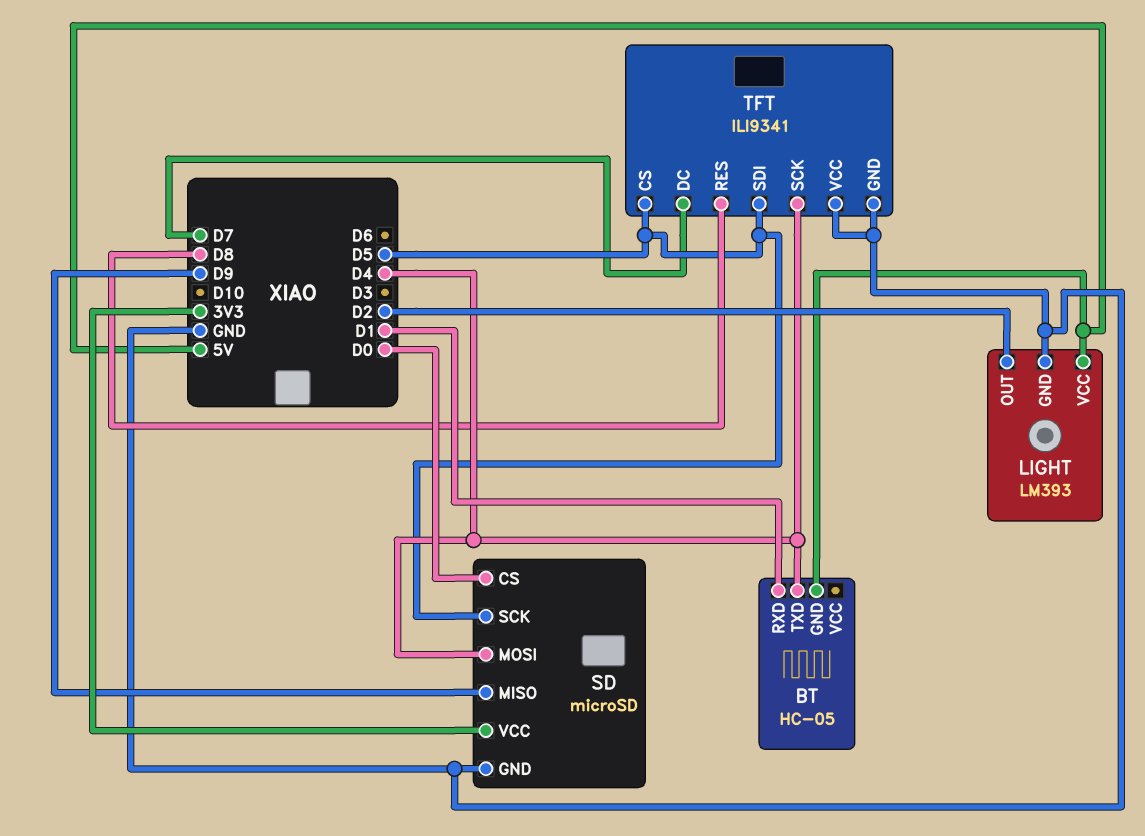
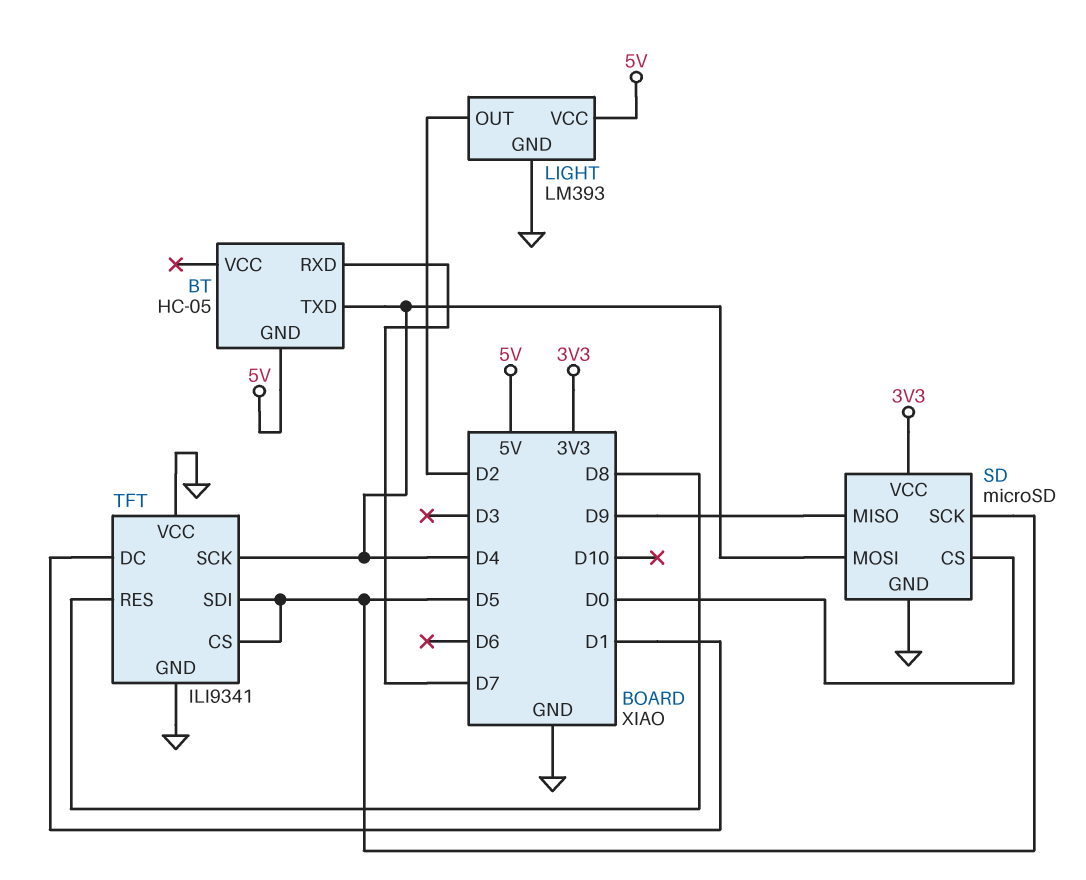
BT pin RXD: D1 -> D7
TFT pin DC: D7 -> D1

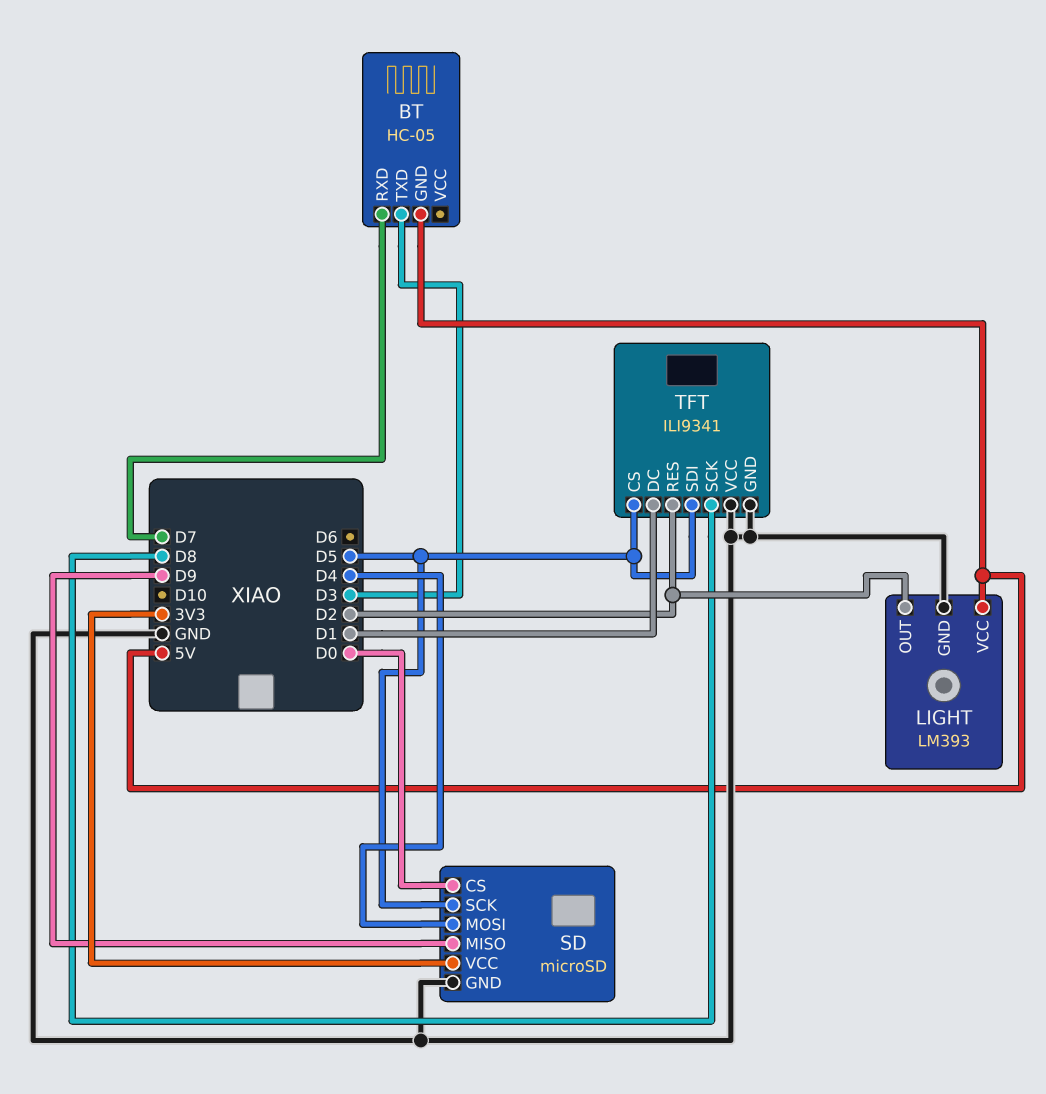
BT pin TXD: D4 -> D3
TFT pin RES: D8 -> D2
TFT pin SCK: D4 -> D8

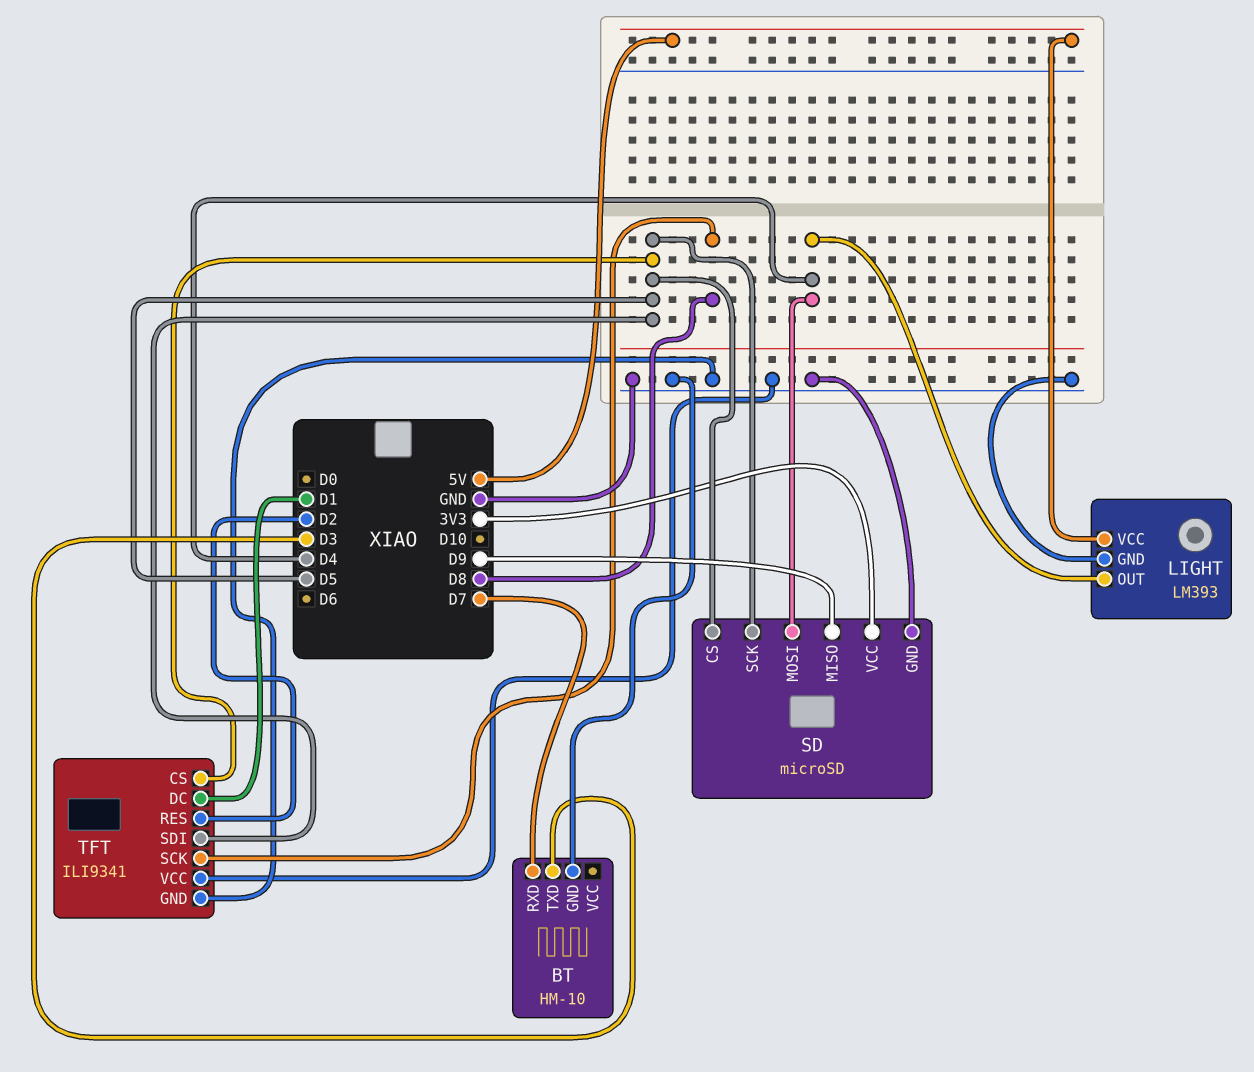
BT: HC-05 -> HM-10
BT pin GND: 5V -> GND
LIGHT pin OUT: D2 -> D4
SD pin CS: D0 -> D5

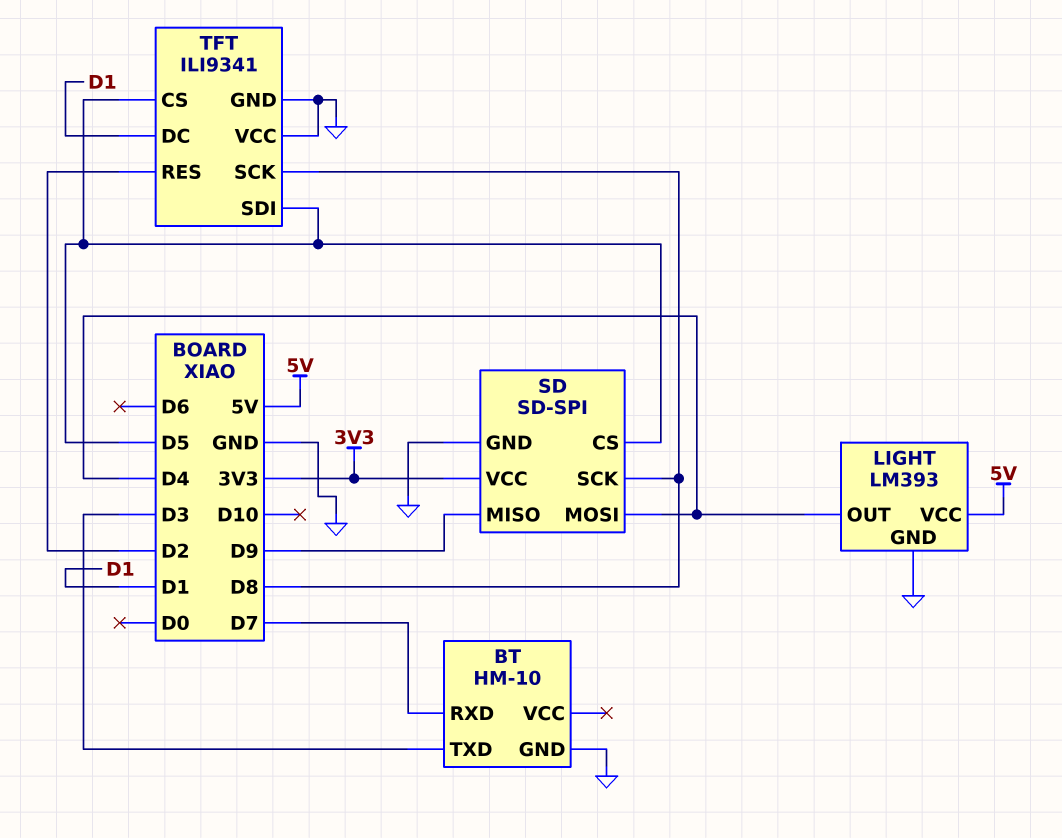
SD: microSD -> SD-SPI
SD pin SCK: D5 -> D8

